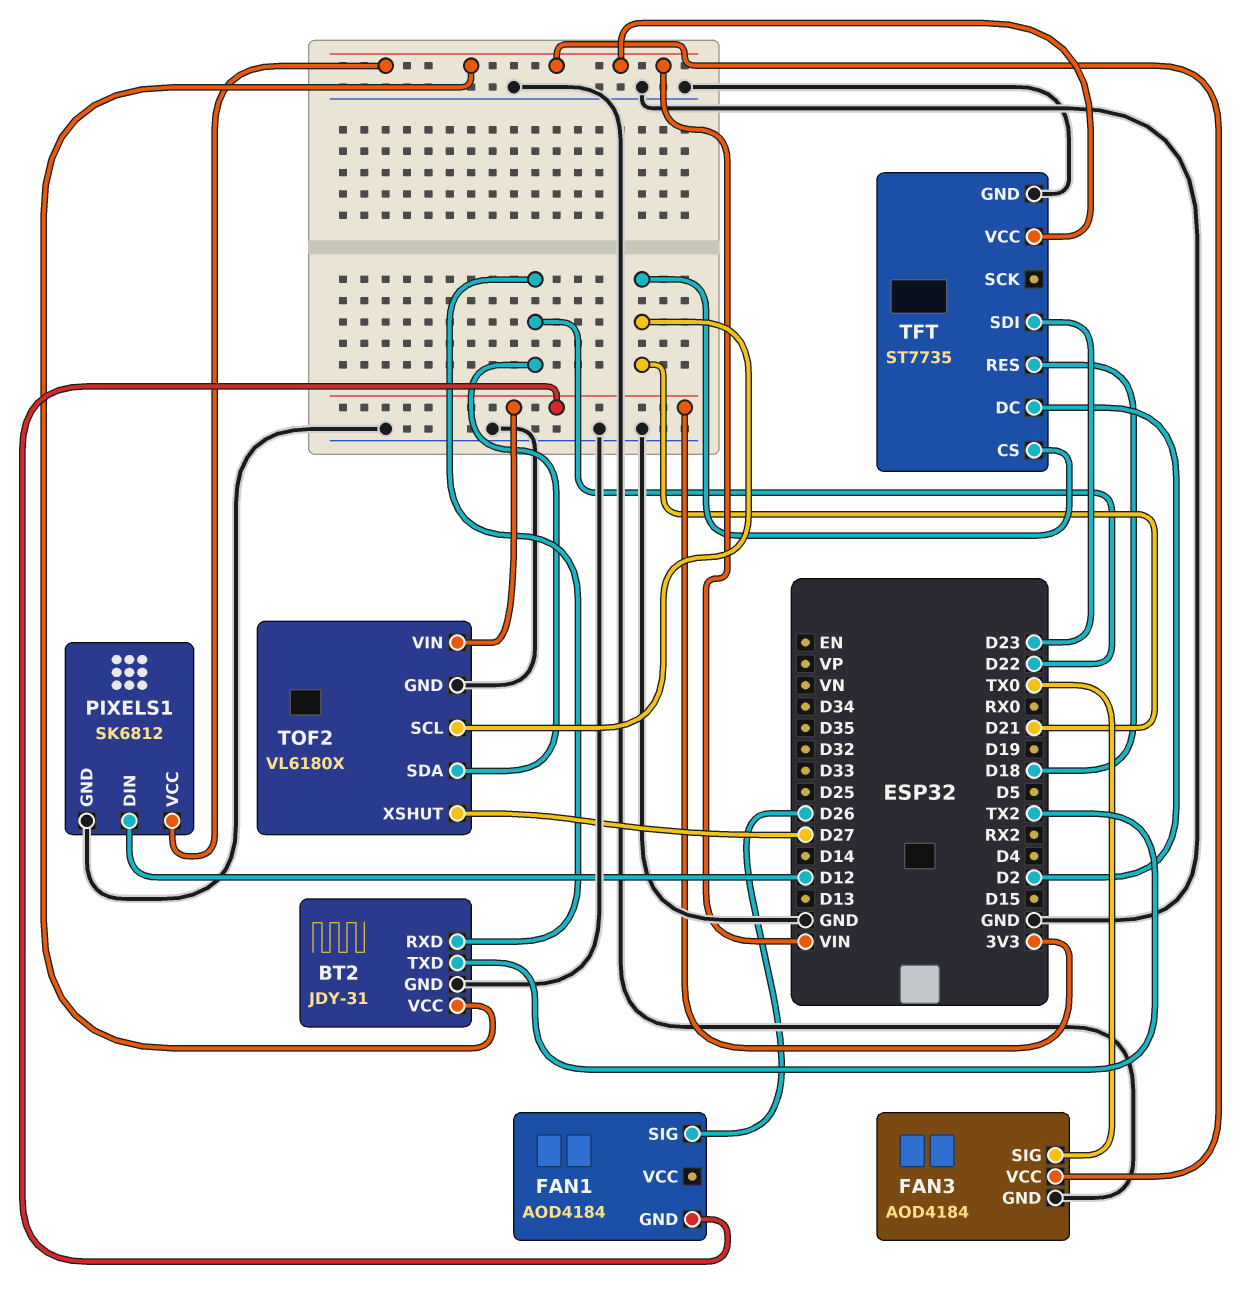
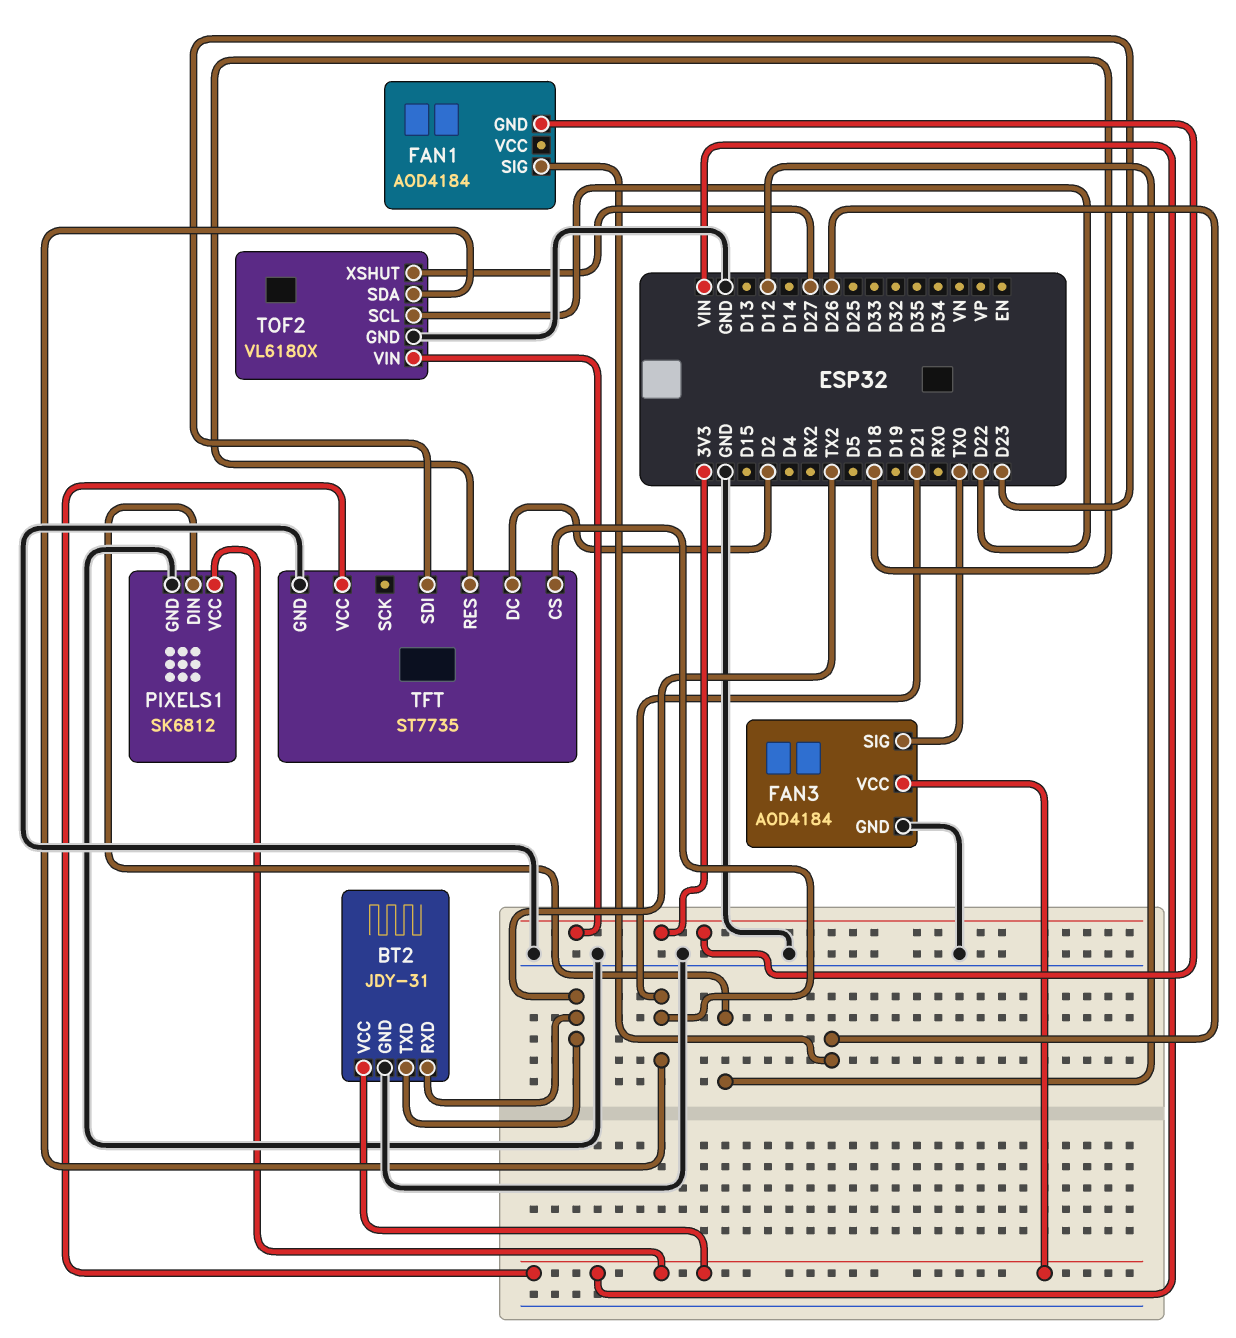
BT2 pin RXD: D22 -> TX2
TOF2 pin SCL: D21 -> D22
TOF2 pin SDA: D22 -> D21

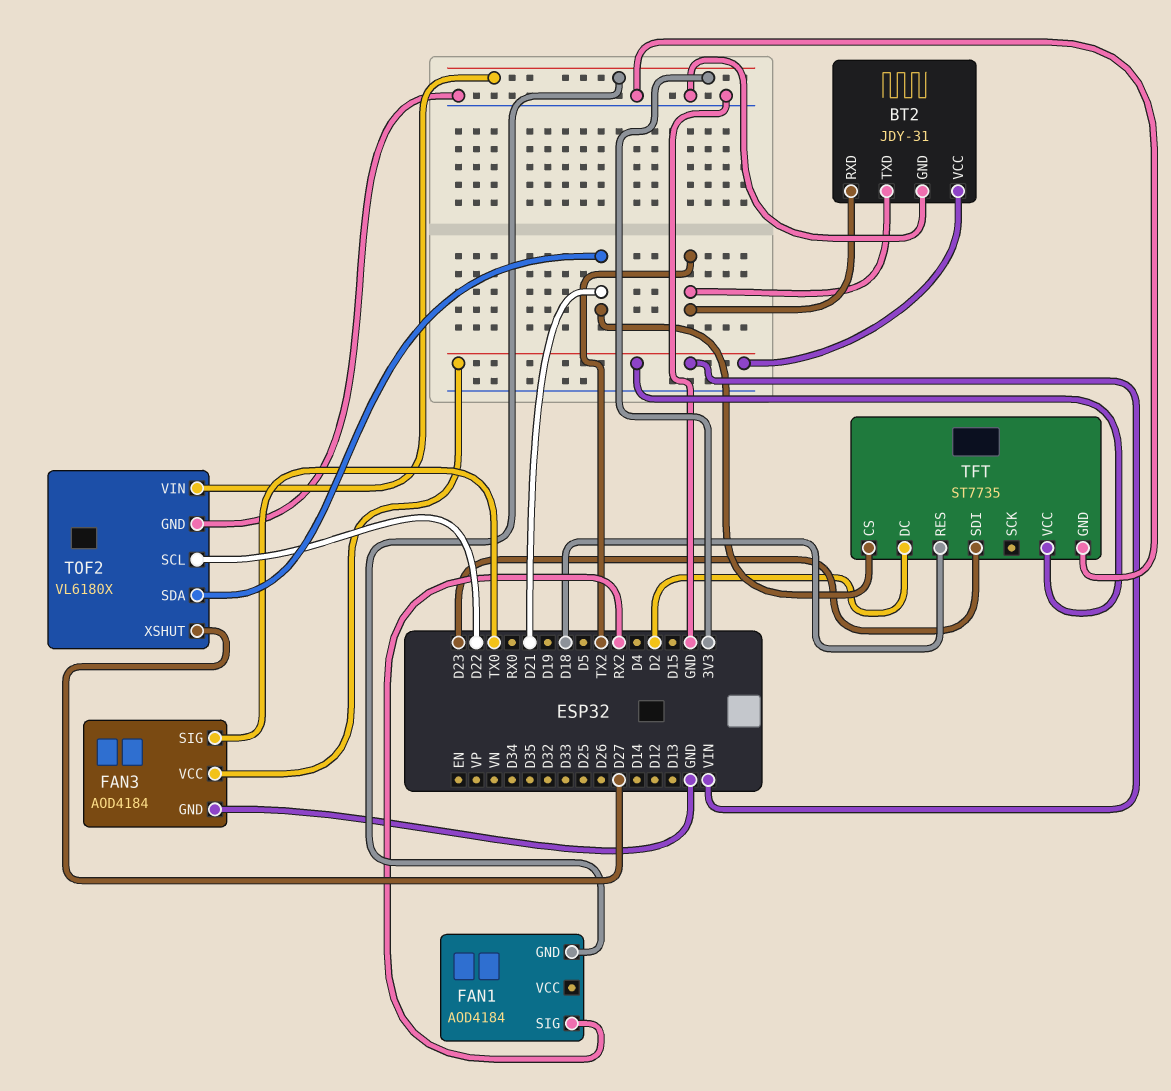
FAN1 pin SIG: D26 -> RX2
PIXELS1: SK6812 -> none
PIXELS1 pin DIN: D12 -> none
PIXELS1 pin GND: GND -> none
PIXELS1 pin VCC: VIN -> none

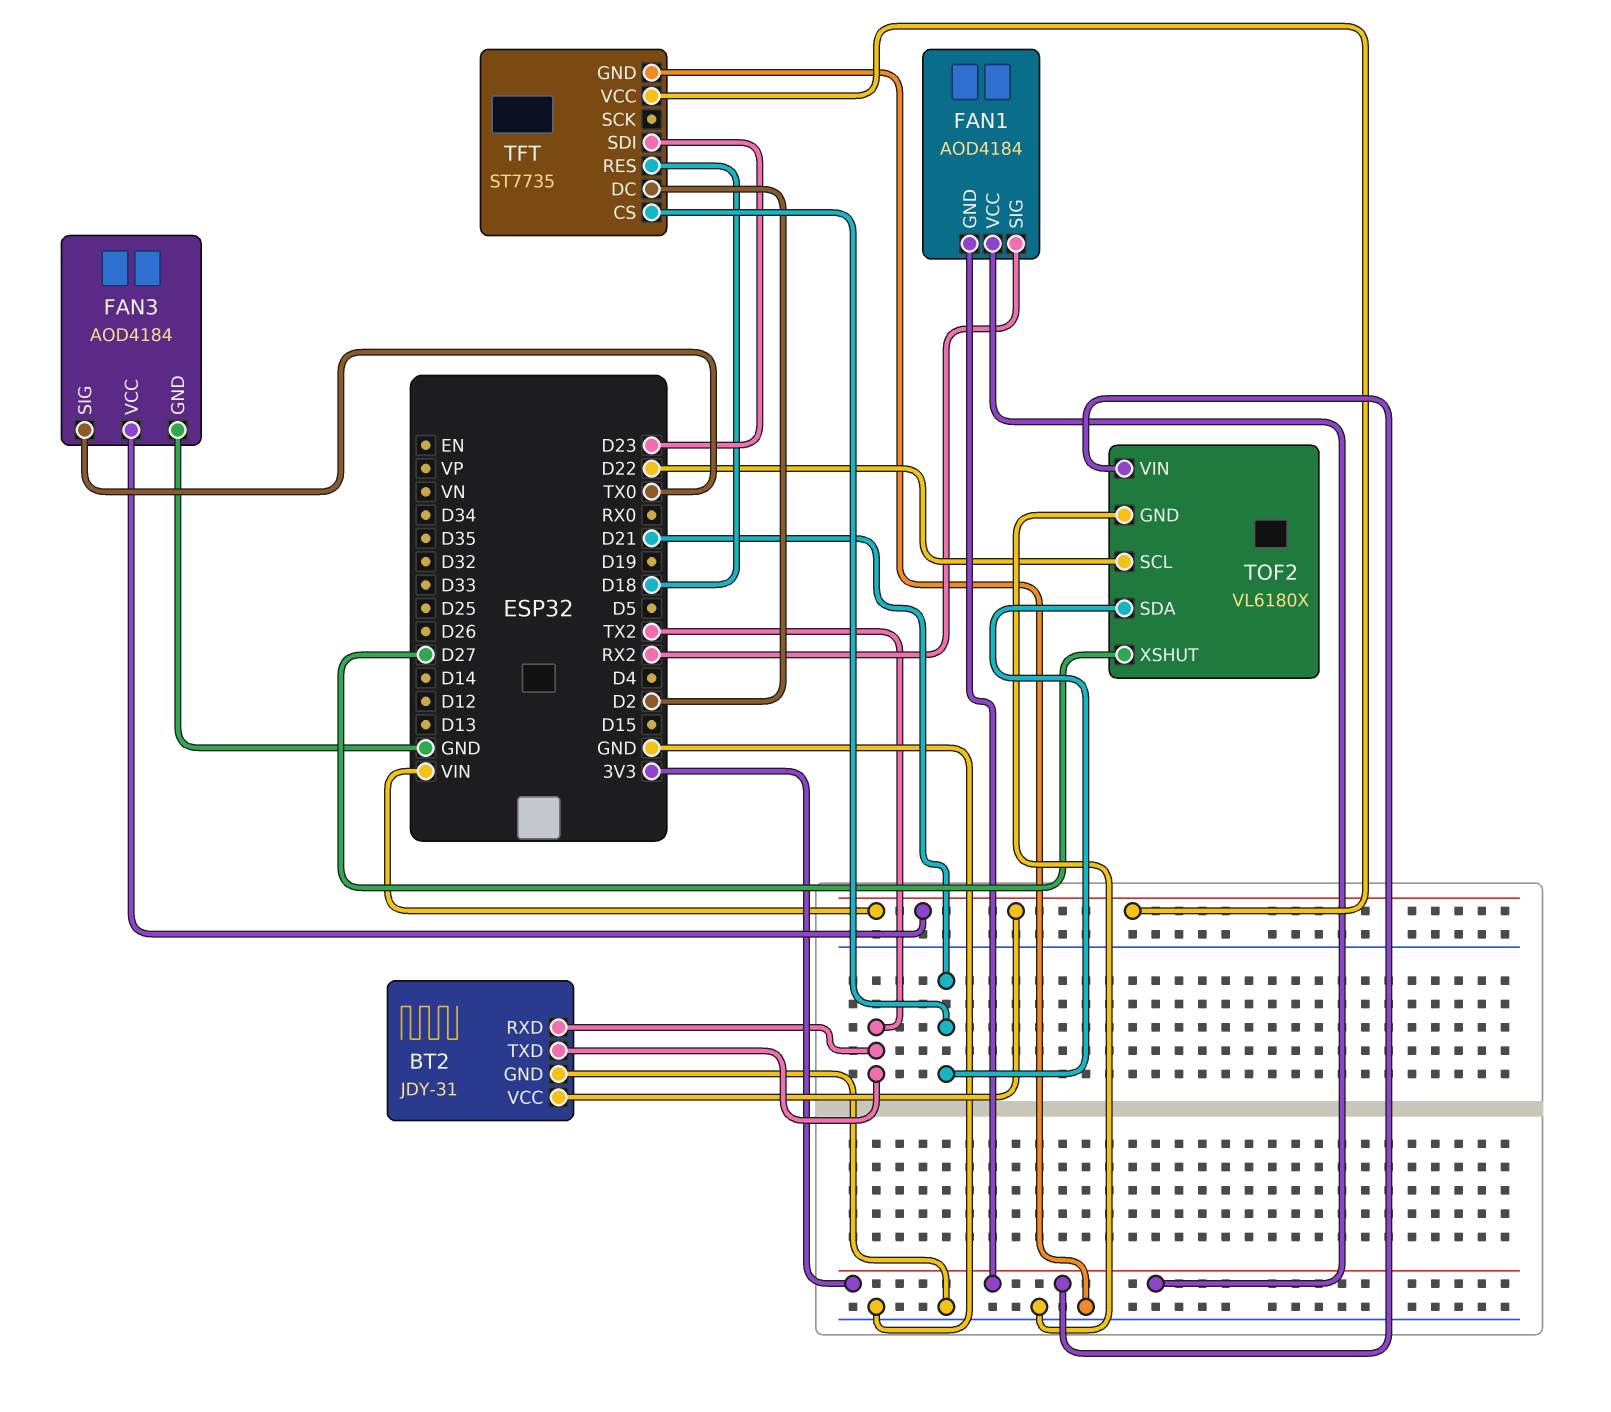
FAN1 pin VCC: none -> 3V3

